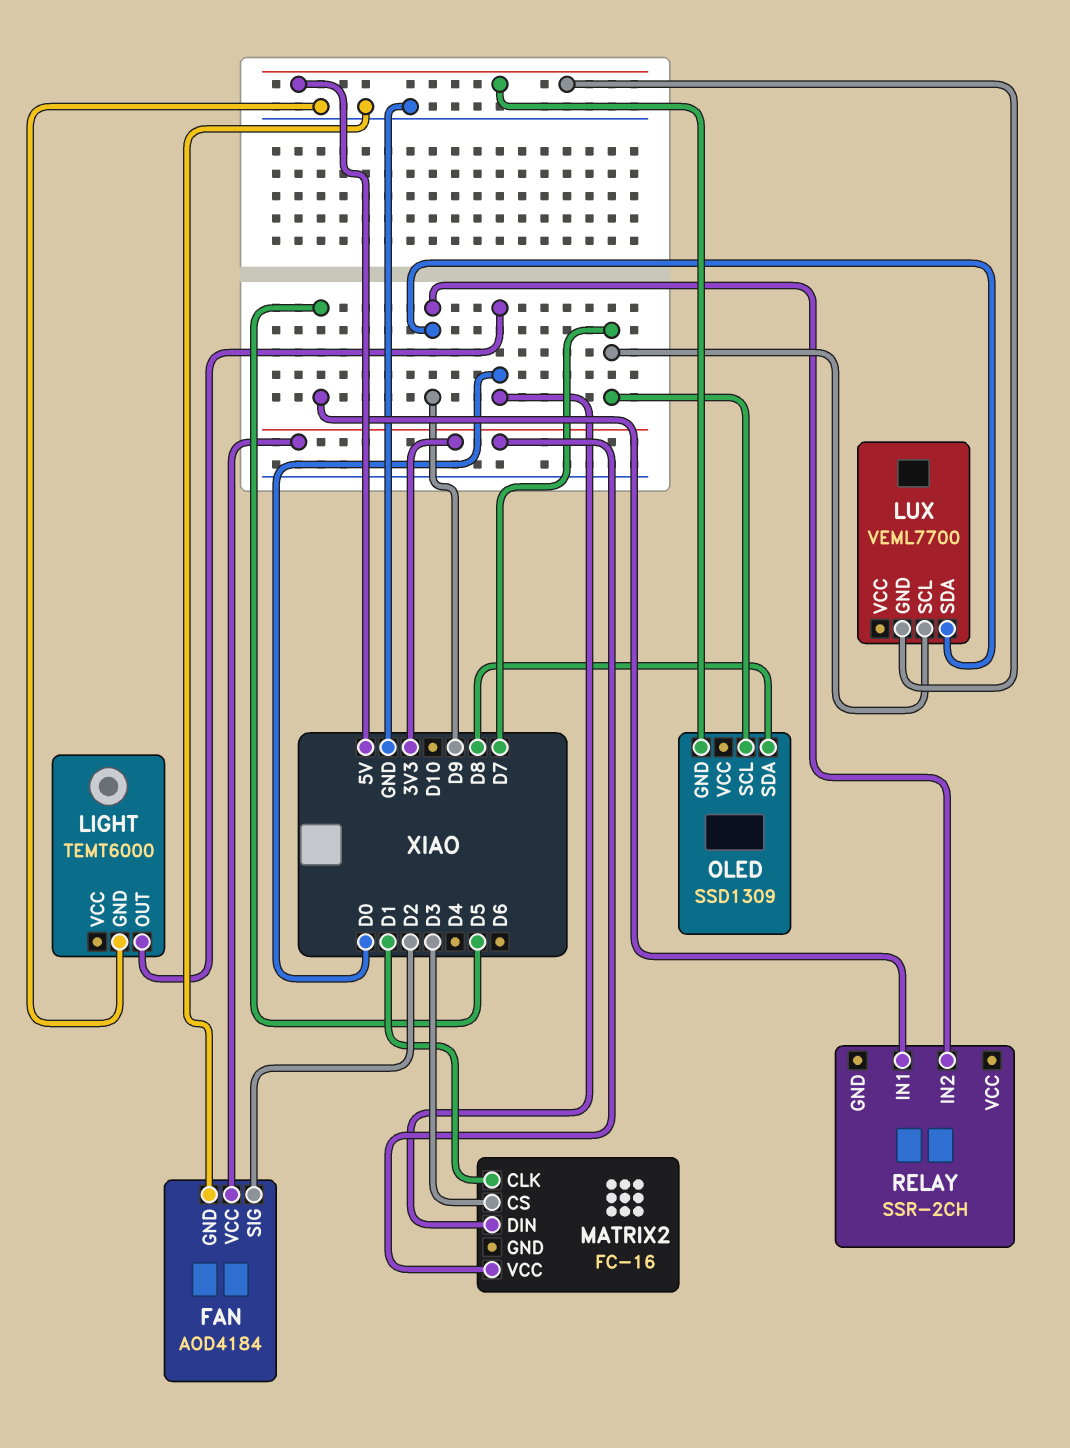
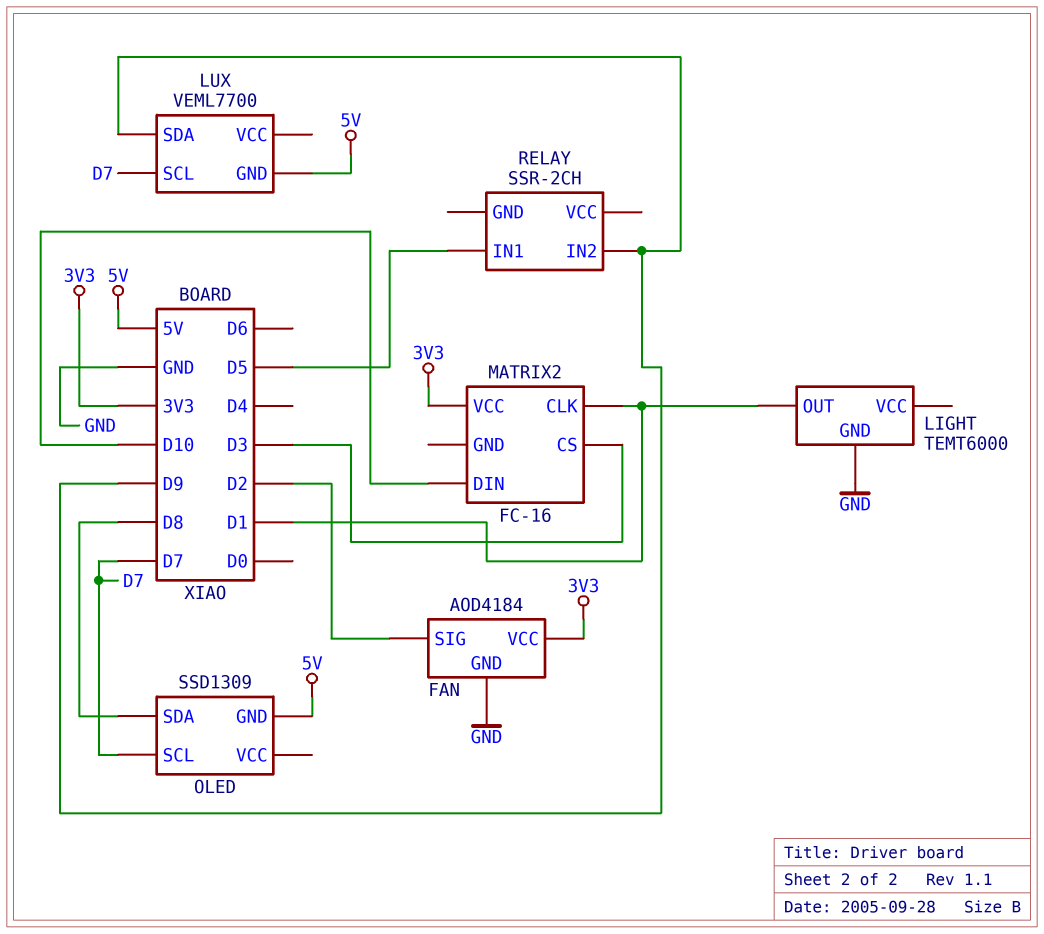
LIGHT pin OUT: D0 -> D1
MATRIX2 pin DIN: D0 -> D10

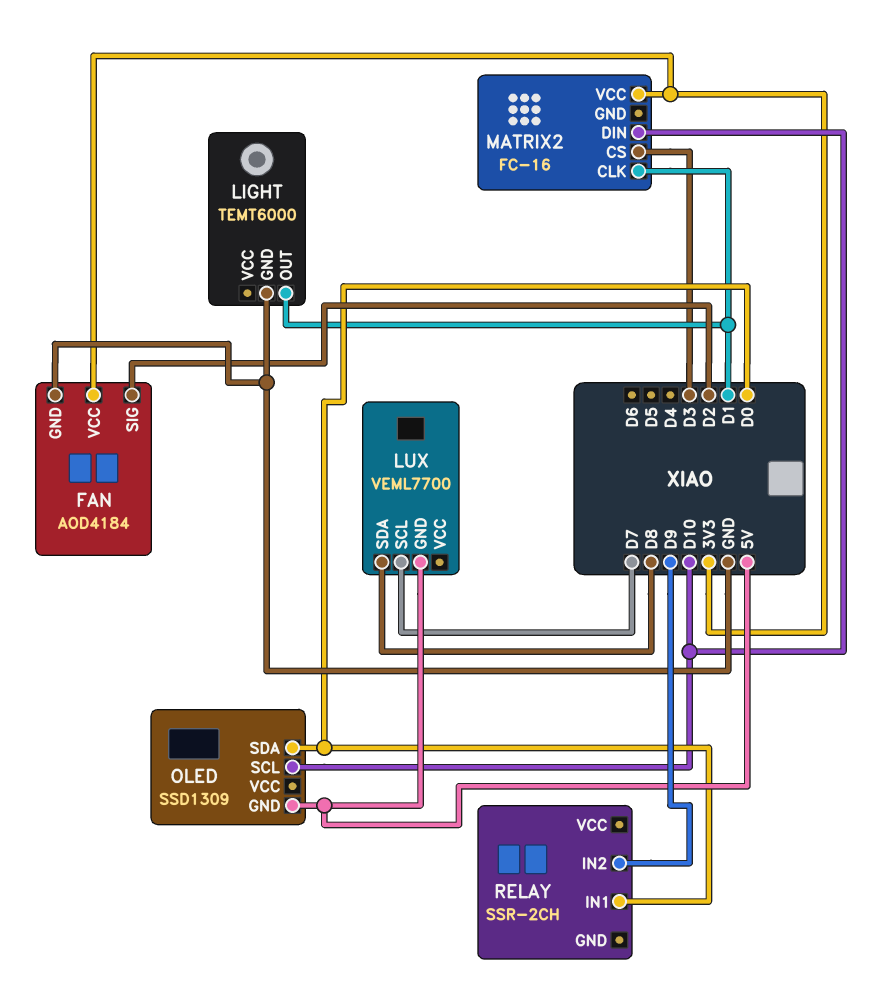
LUX pin SDA: D9 -> D8
OLED pin SCL: D7 -> D10
OLED pin SDA: D8 -> D0
RELAY pin IN1: D5 -> D0

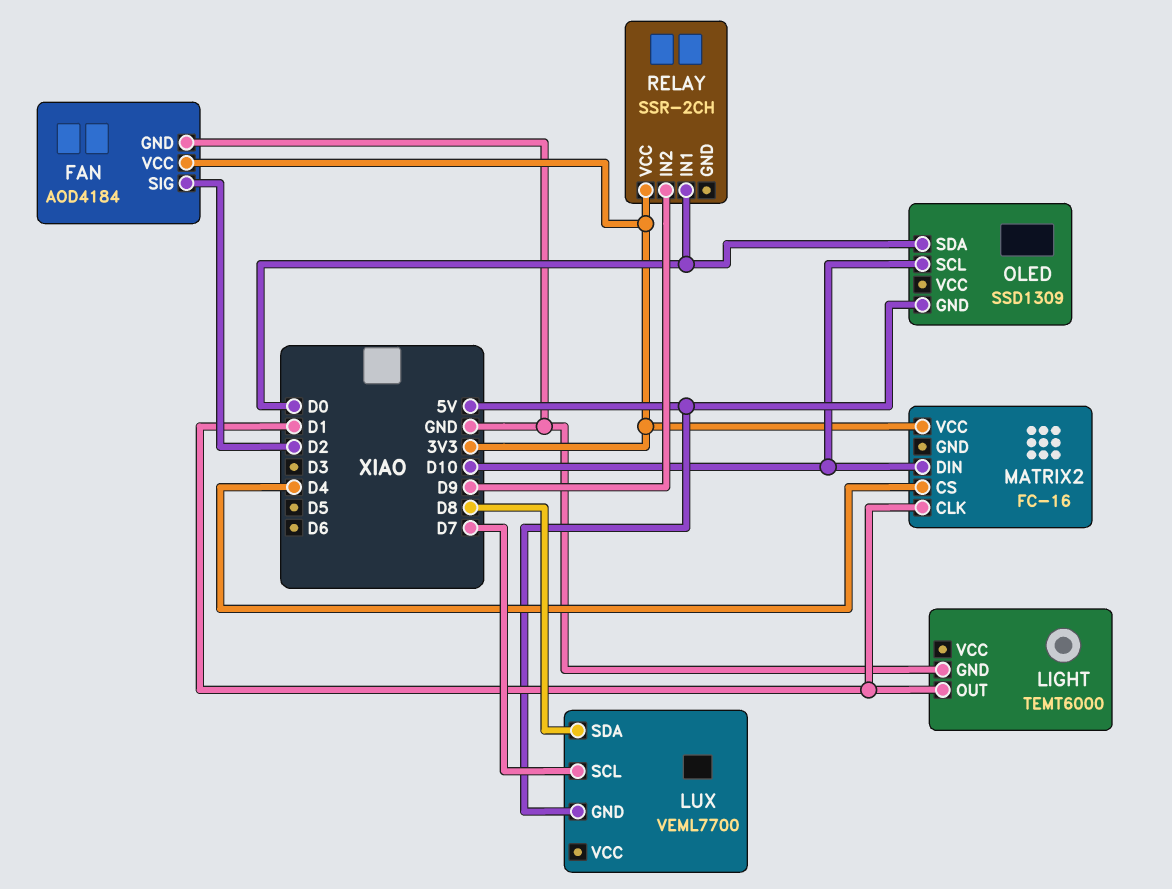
MATRIX2 pin CS: D3 -> D4
RELAY pin VCC: none -> 3V3

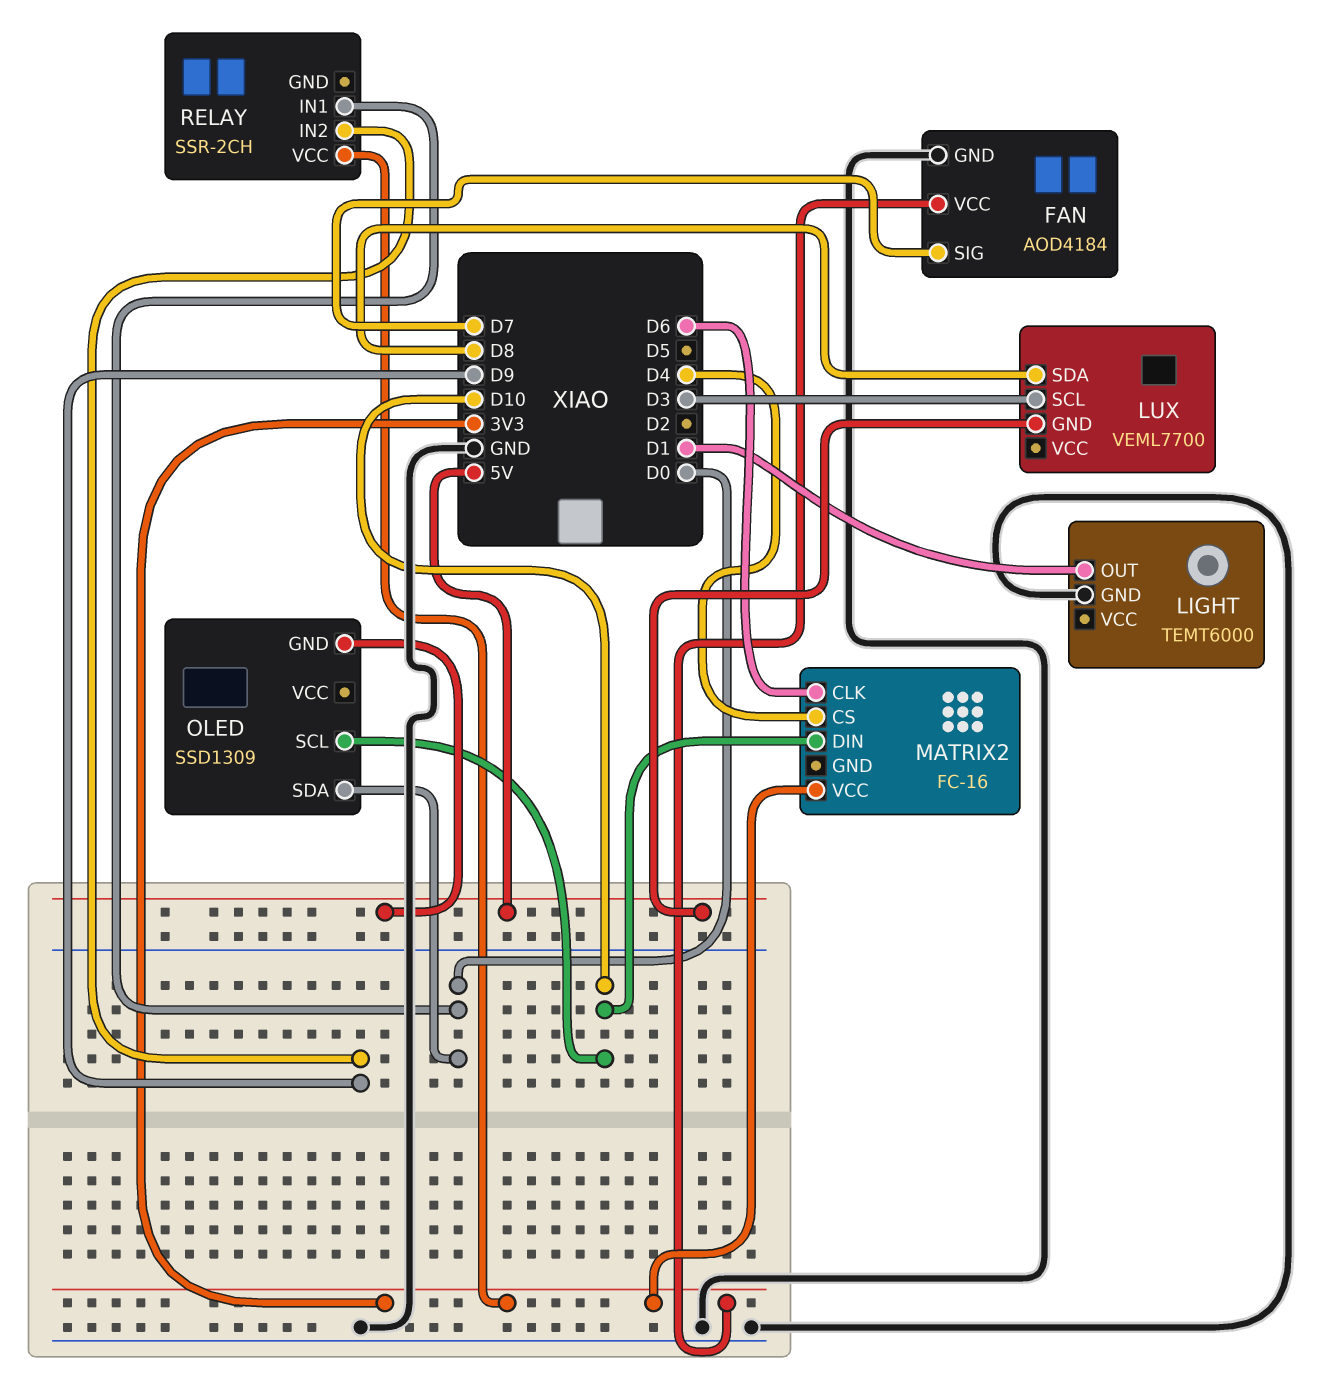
FAN pin SIG: D2 -> D7
LUX pin SCL: D7 -> D3
MATRIX2 pin CLK: D1 -> D6

